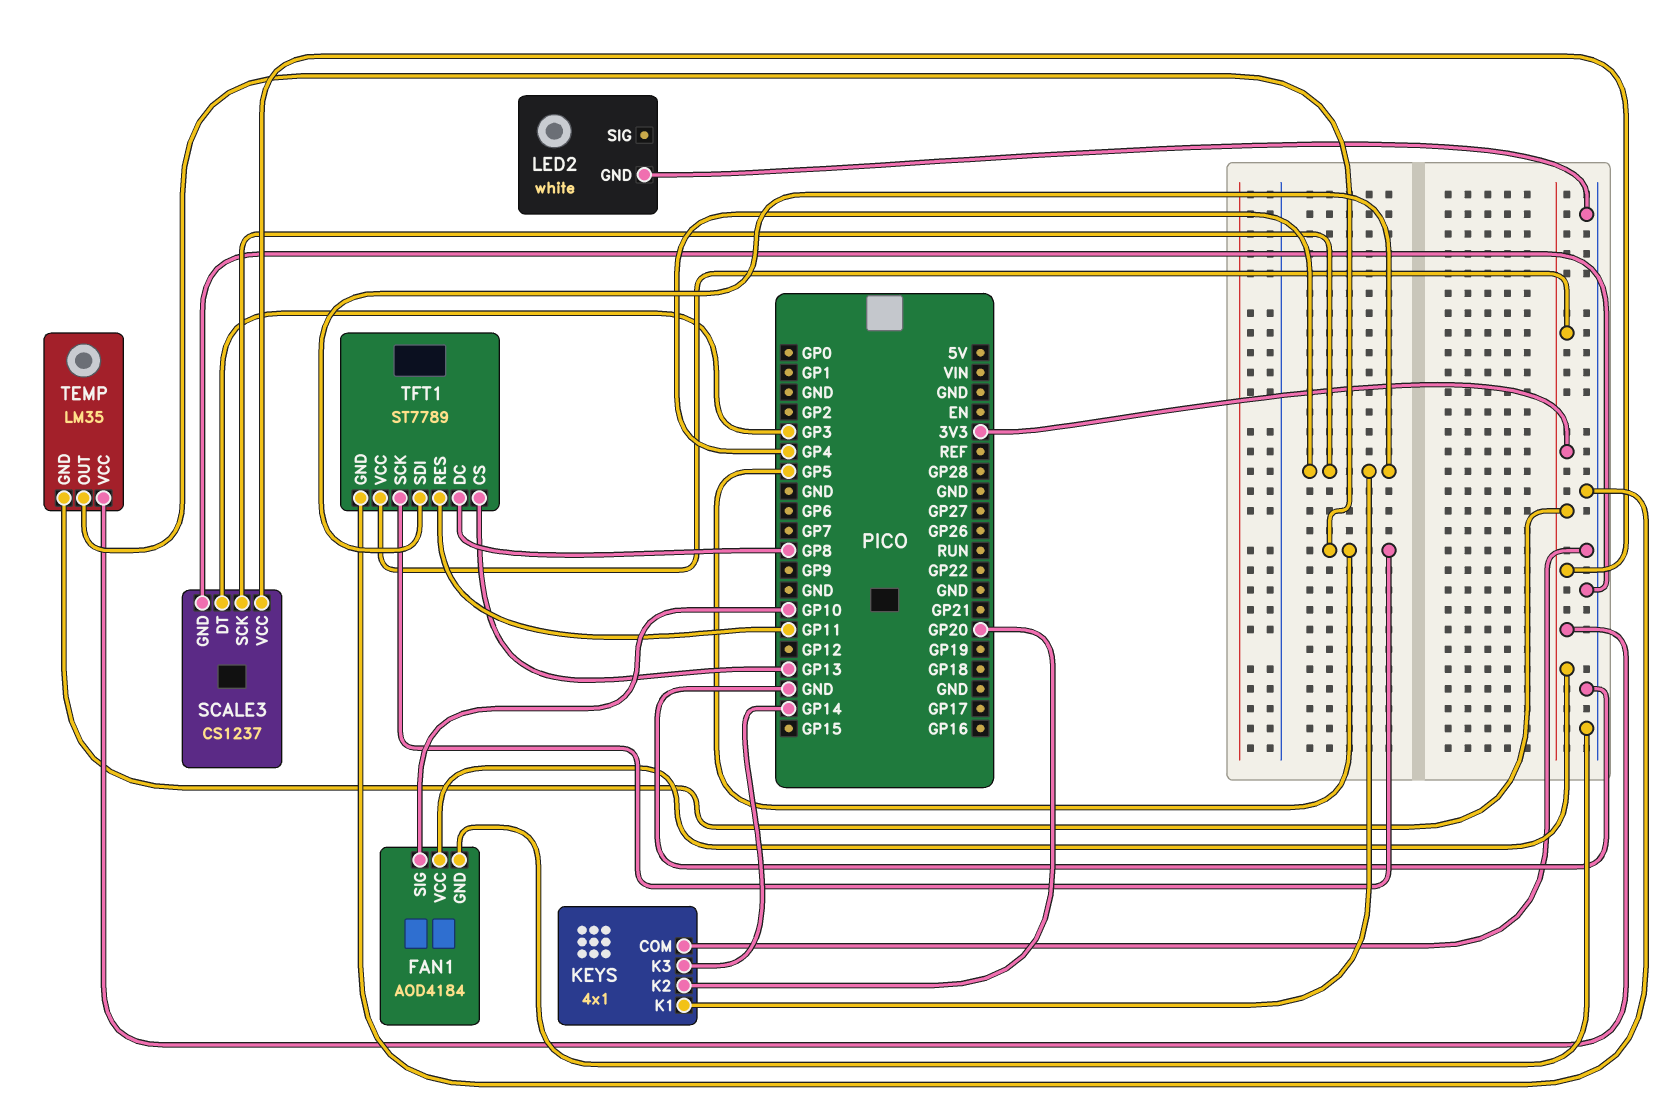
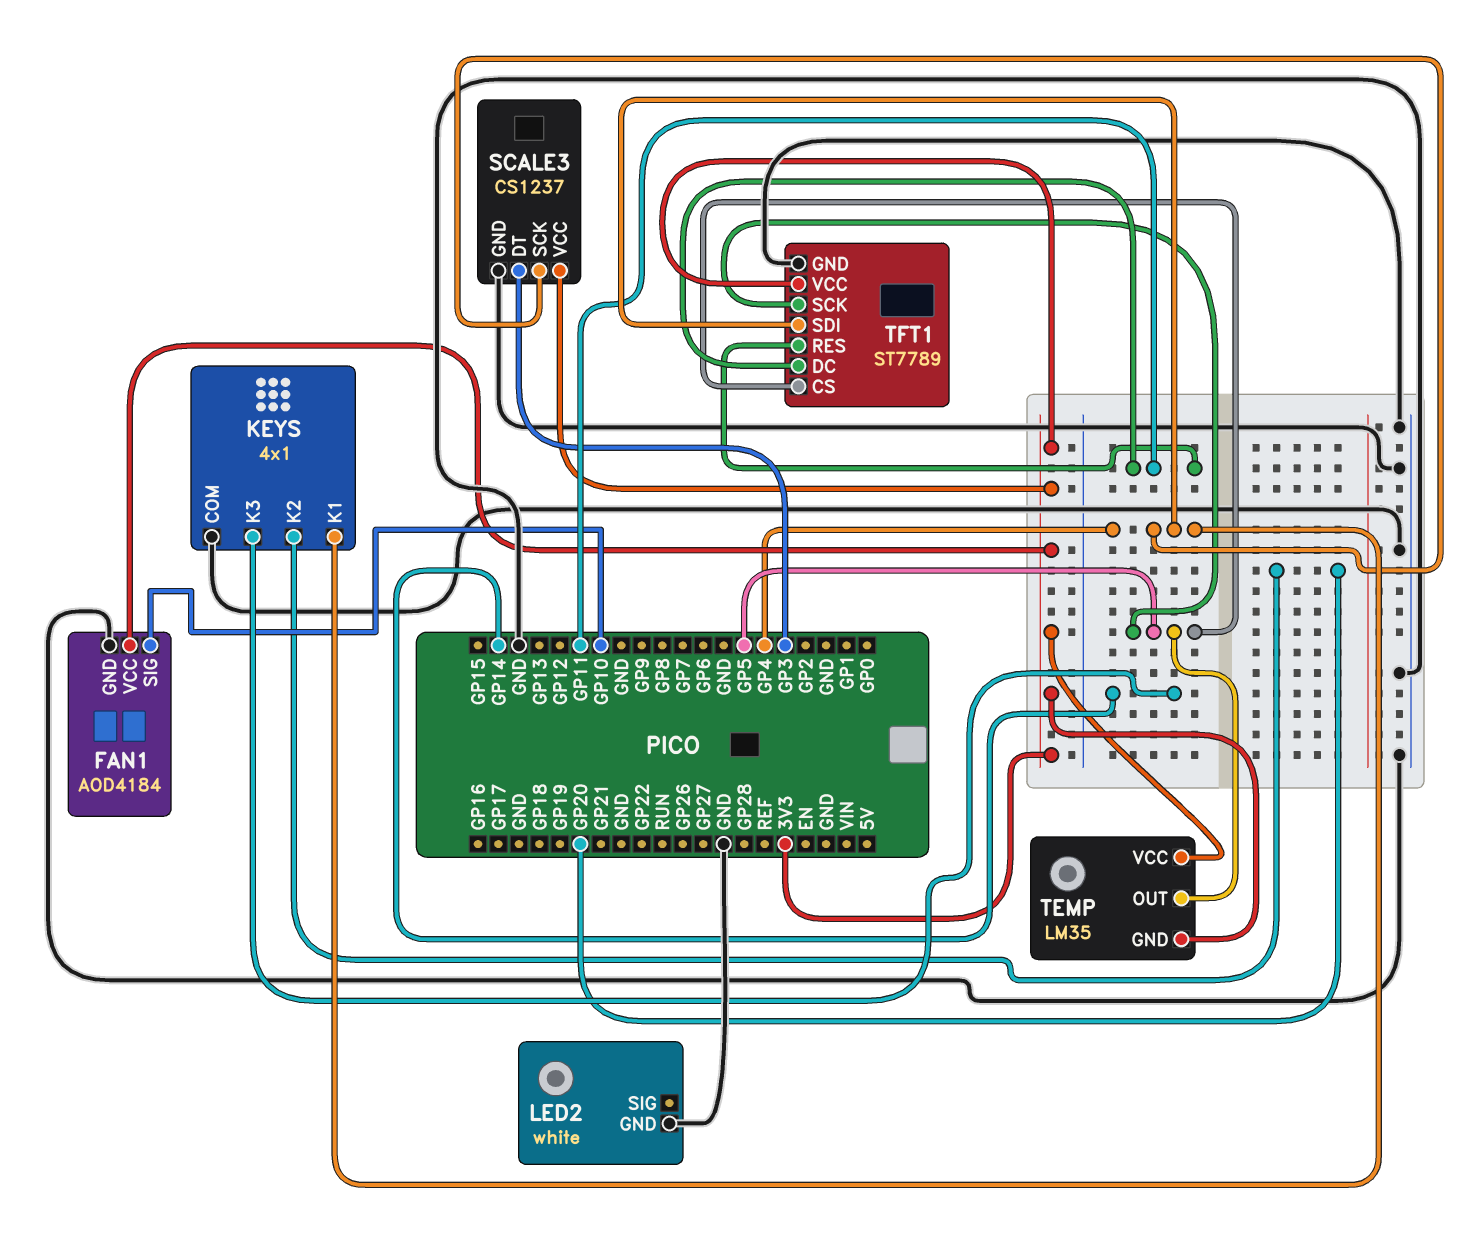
TFT1 pin CS: GP13 -> GP5
TFT1 pin DC: GP8 -> GP11

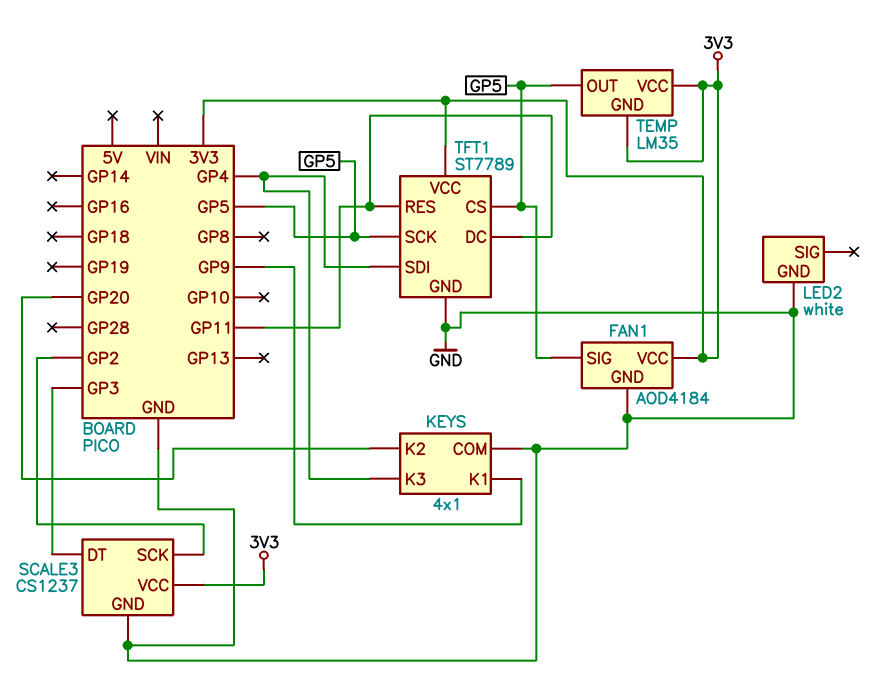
FAN1 pin SIG: GP10 -> GP5
KEYS pin K1: GP4 -> GP9
KEYS pin K3: GP14 -> GP4
SCALE3 pin SCK: GP4 -> GP2

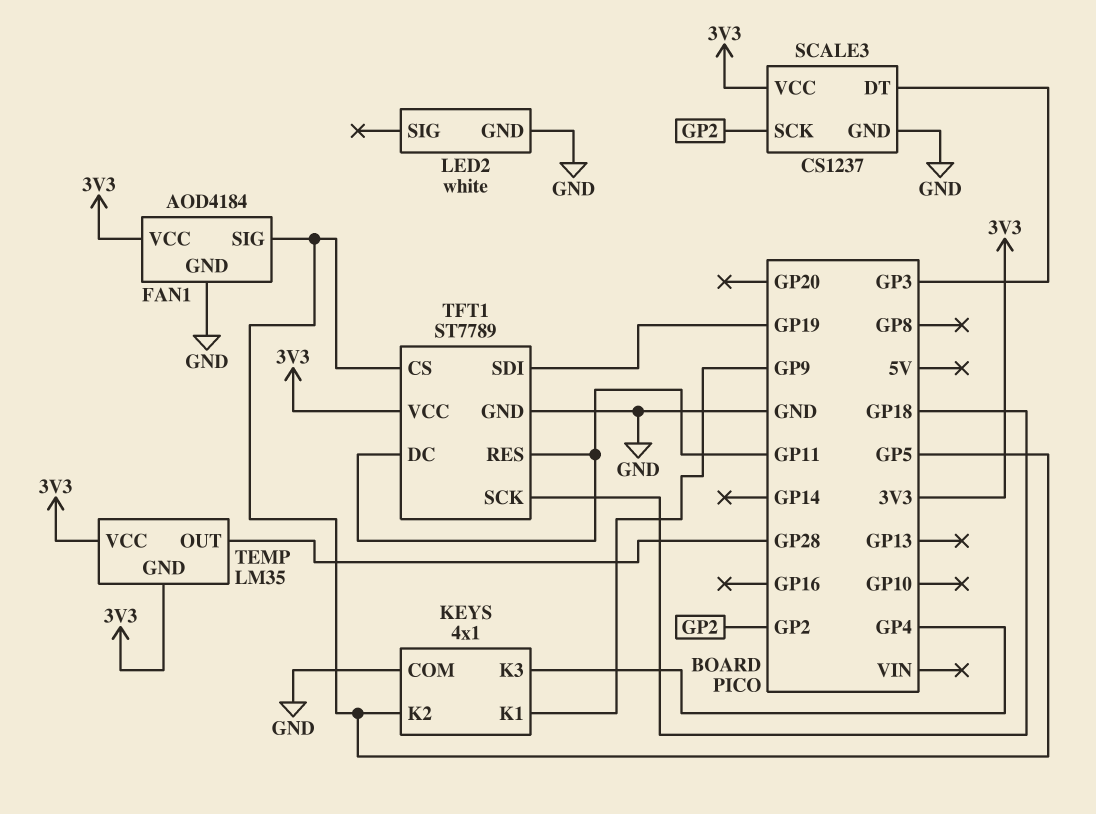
KEYS pin K2: GP20 -> GP5
TEMP pin OUT: GP5 -> GP28
TFT1 pin SCK: GP5 -> GP18
TFT1 pin SDI: GP4 -> GP19

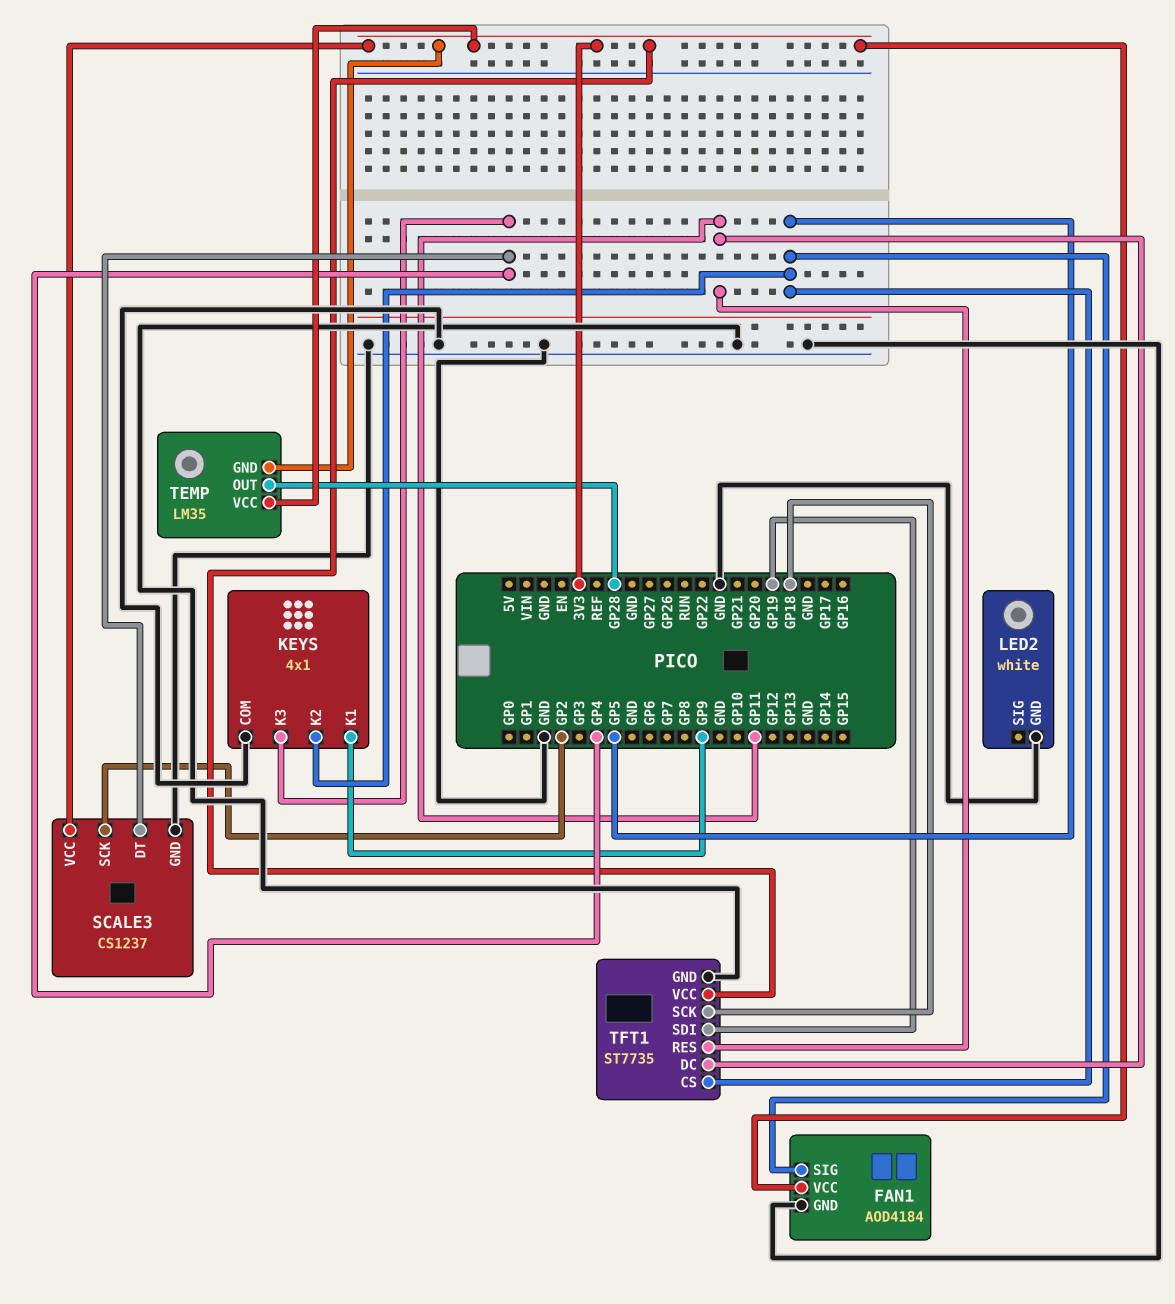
SCALE3 pin DT: GP3 -> GP4
TFT1: ST7789 -> ST7735

